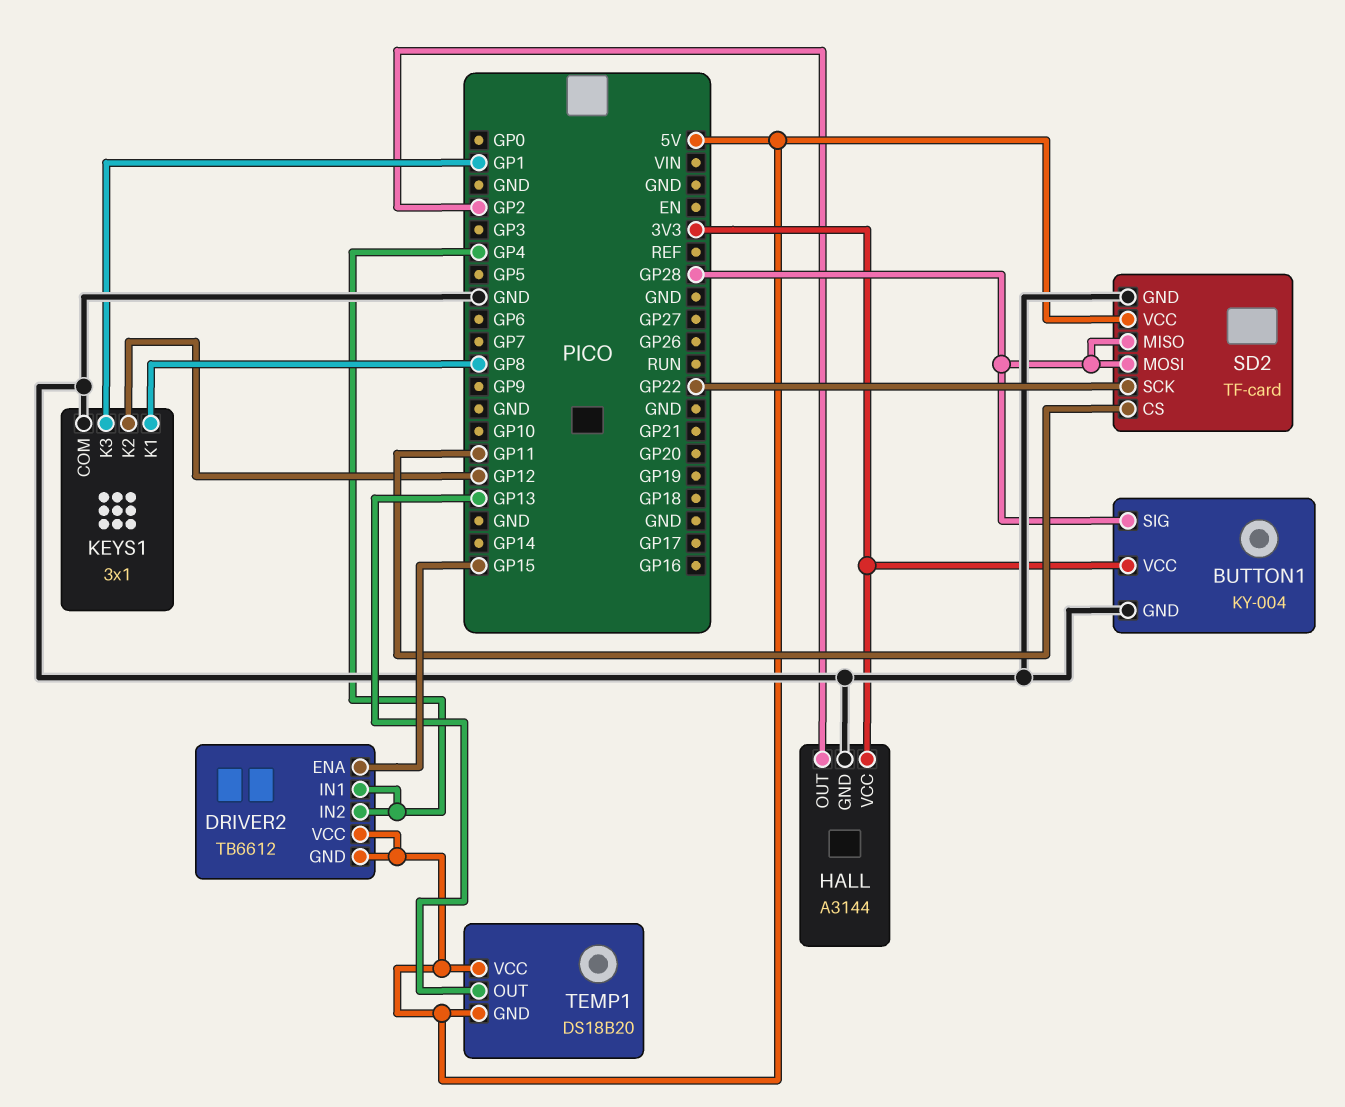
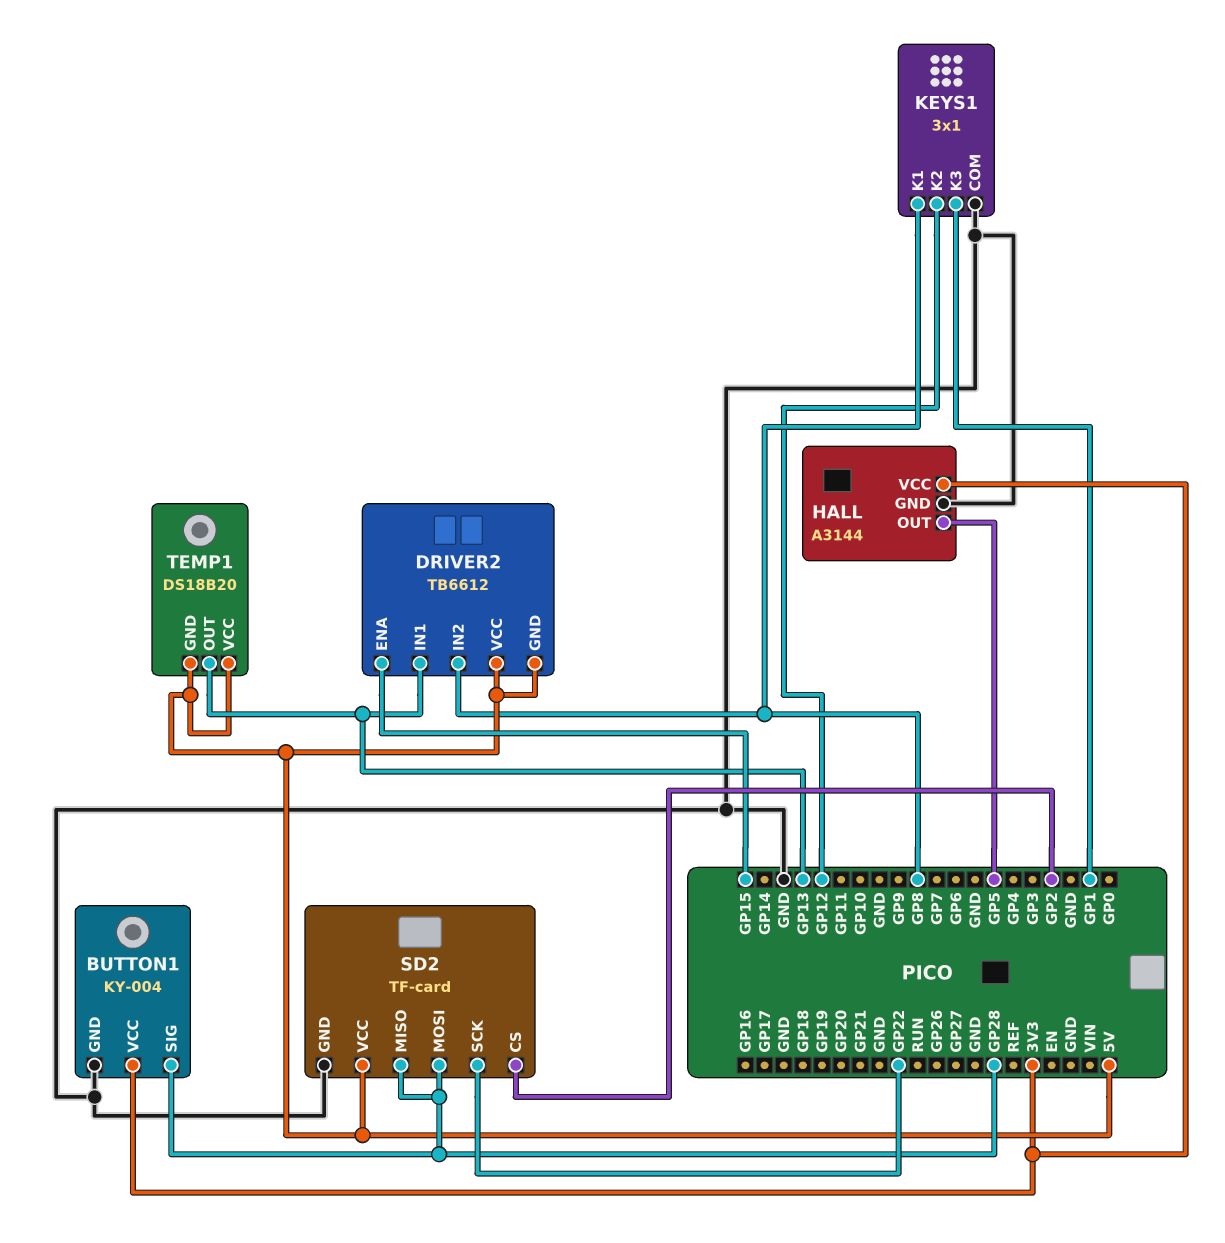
DRIVER2 pin IN1: GP4 -> GP13
DRIVER2 pin IN2: GP4 -> GP8
HALL pin OUT: GP2 -> GP5
SD2 pin CS: GP11 -> GP2

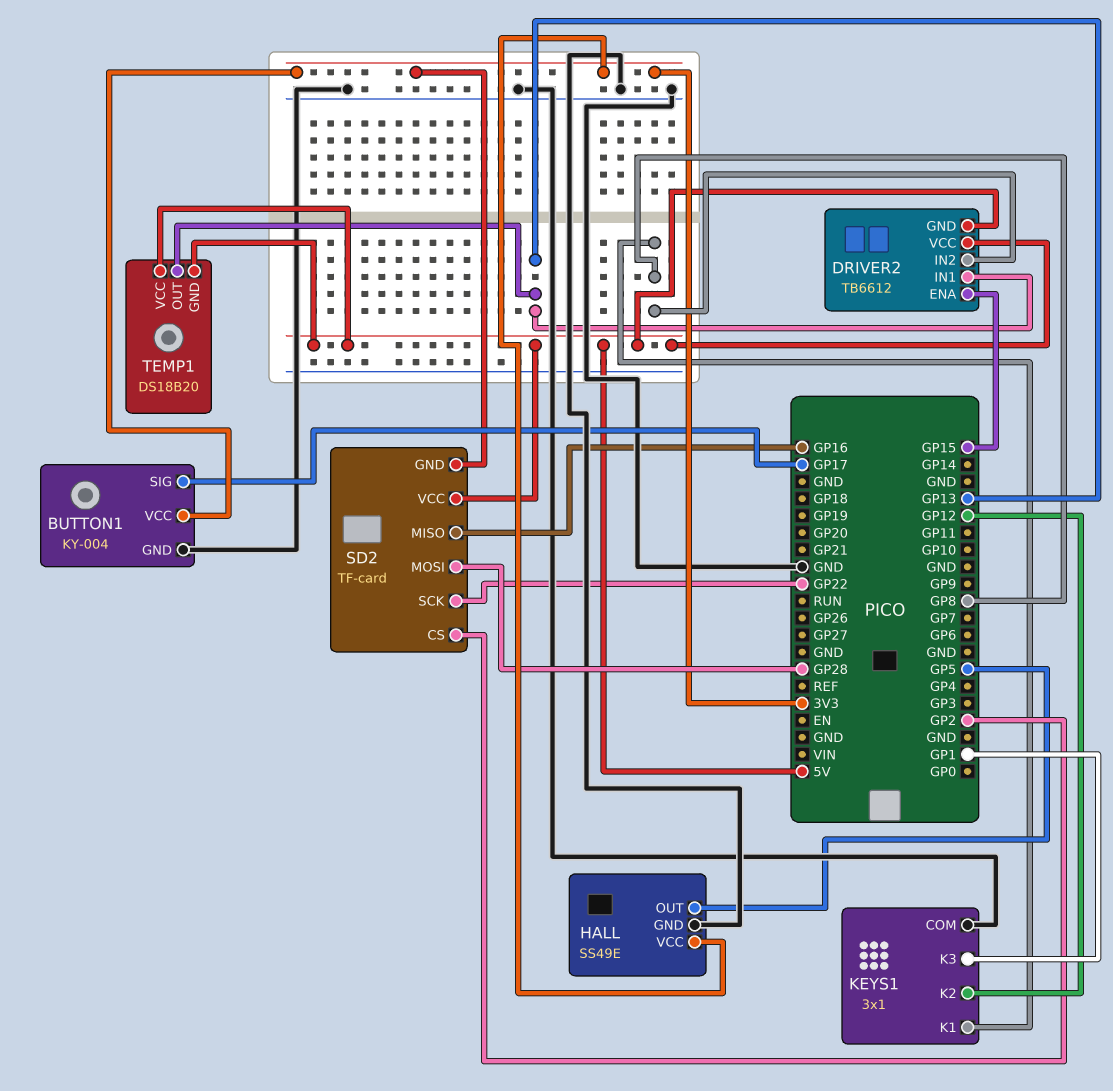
BUTTON1 pin SIG: GP28 -> GP17
HALL: A3144 -> SS49E
SD2 pin GND: GND -> 3V3
SD2 pin MISO: GP28 -> GP16

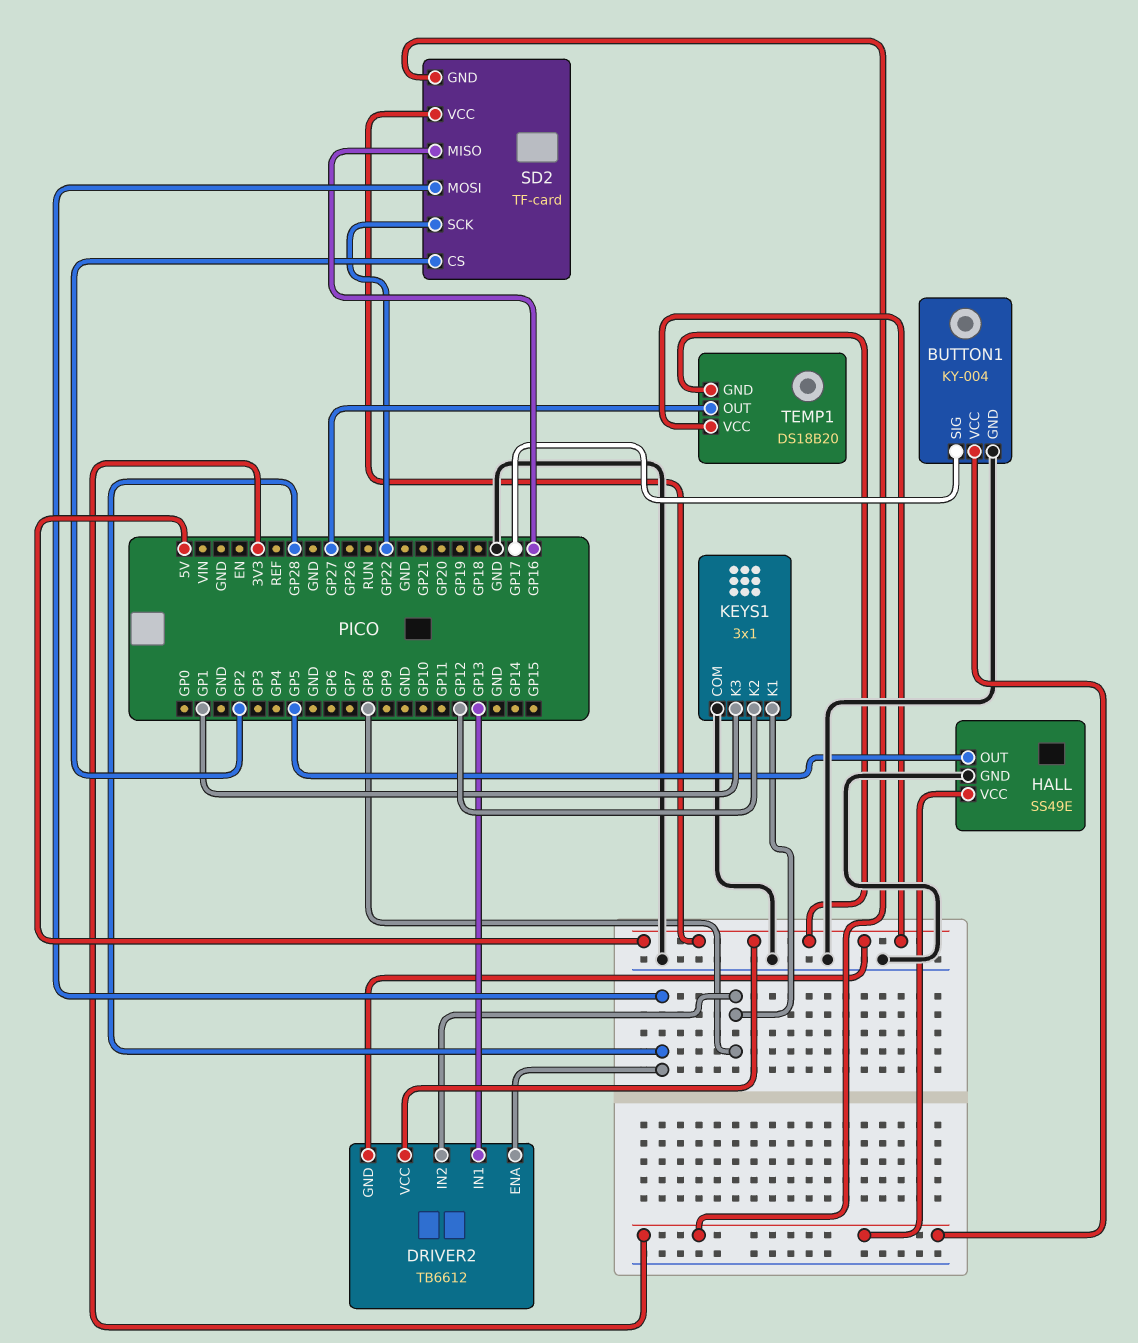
DRIVER2 pin ENA: GP15 -> GP28
TEMP1 pin OUT: GP13 -> GP27

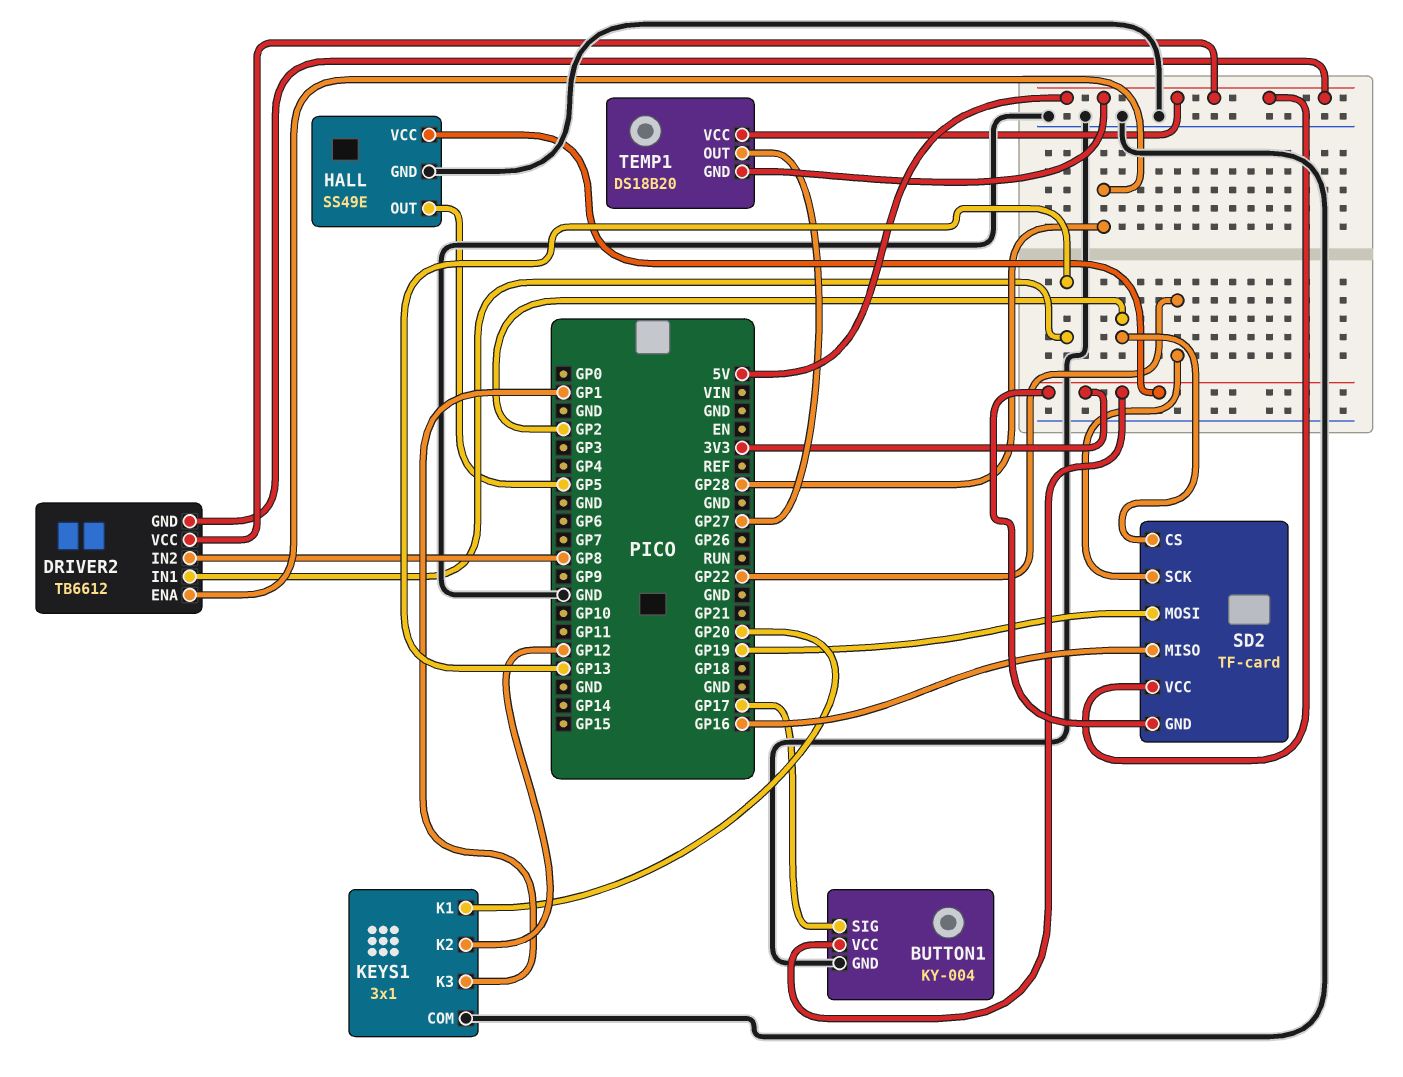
KEYS1 pin K1: GP8 -> GP20
SD2 pin MOSI: GP28 -> GP19

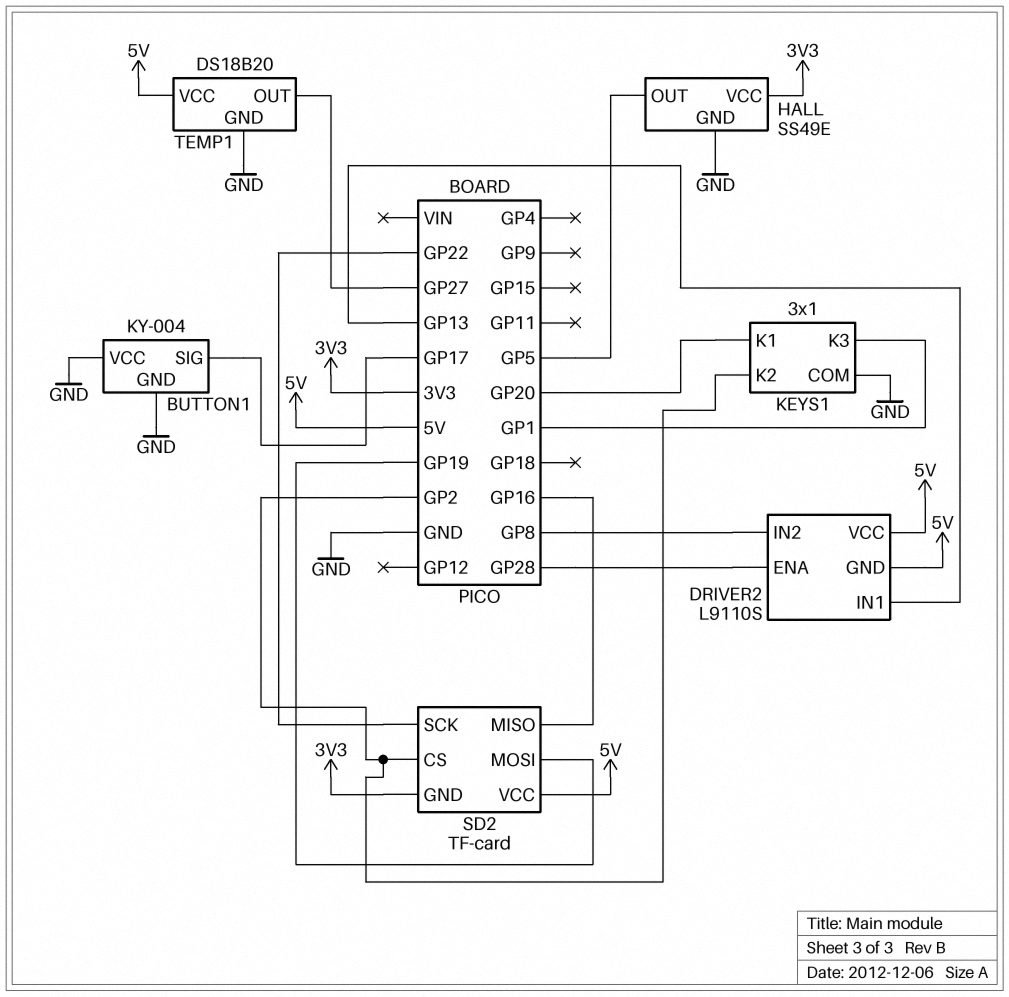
BUTTON1 pin VCC: 3V3 -> GND
DRIVER2: TB6612 -> L9110S
KEYS1 pin K2: GP12 -> GP2
TEMP1 pin GND: 5V -> GND

